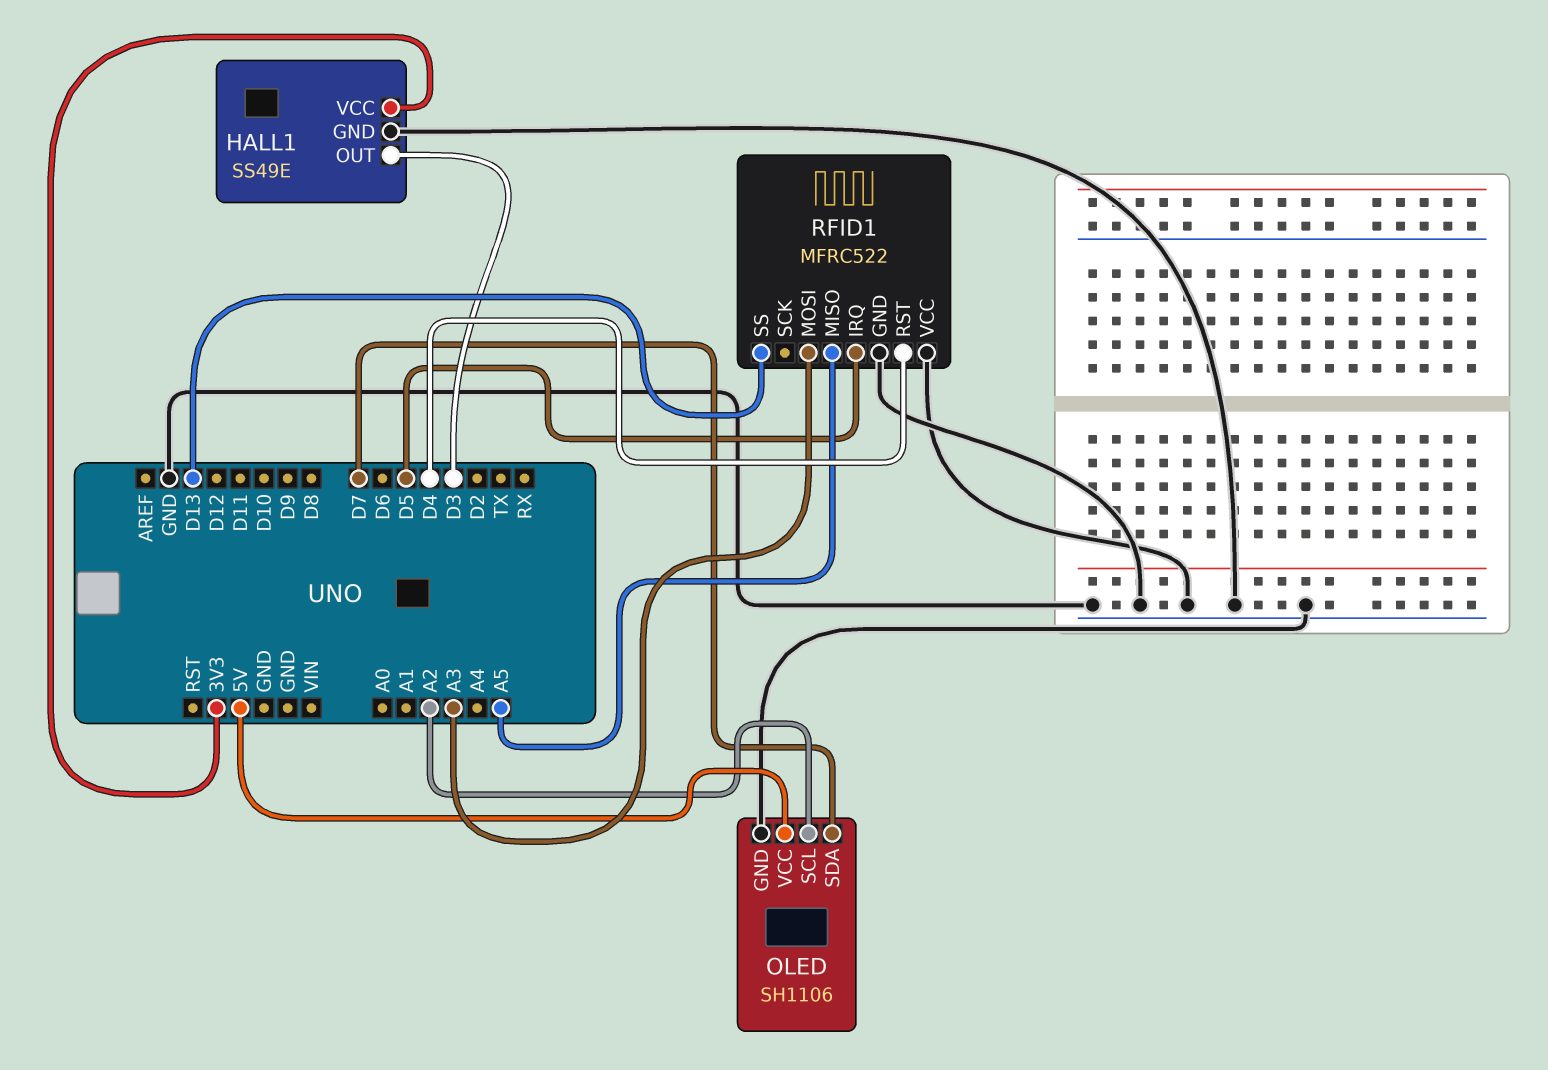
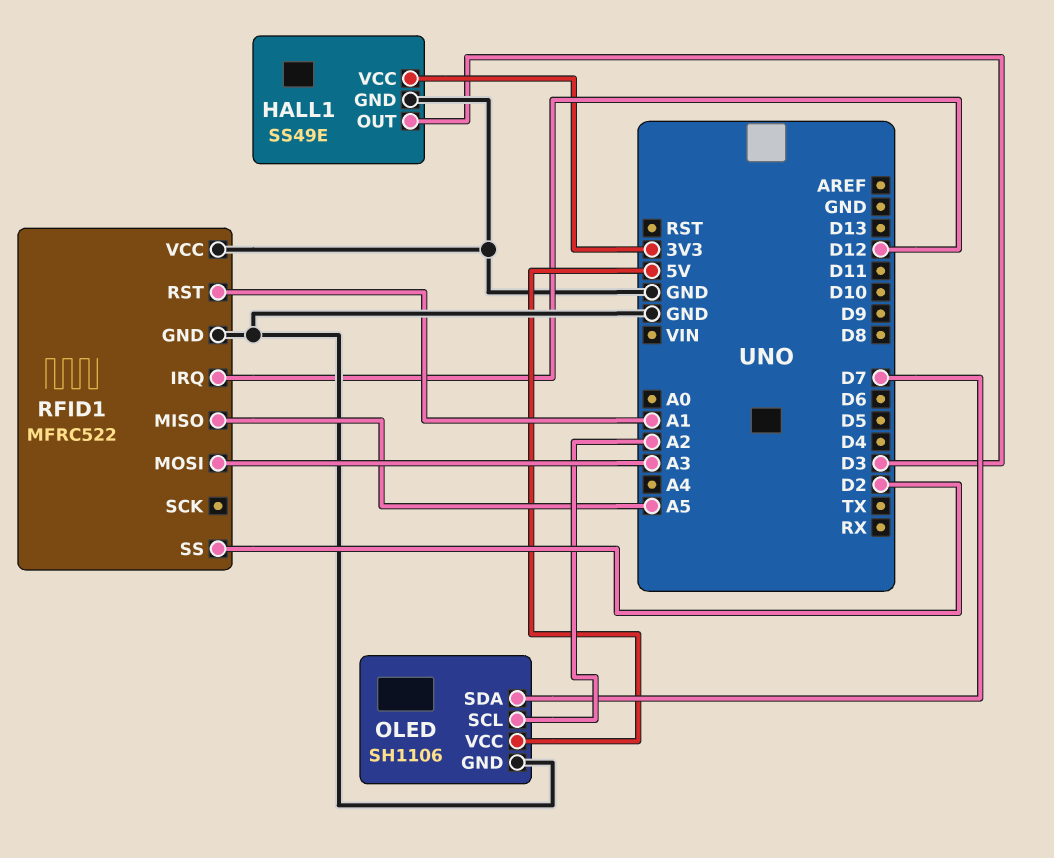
RFID1 pin IRQ: D5 -> D12
RFID1 pin RST: D4 -> A1
RFID1 pin SS: D13 -> D2

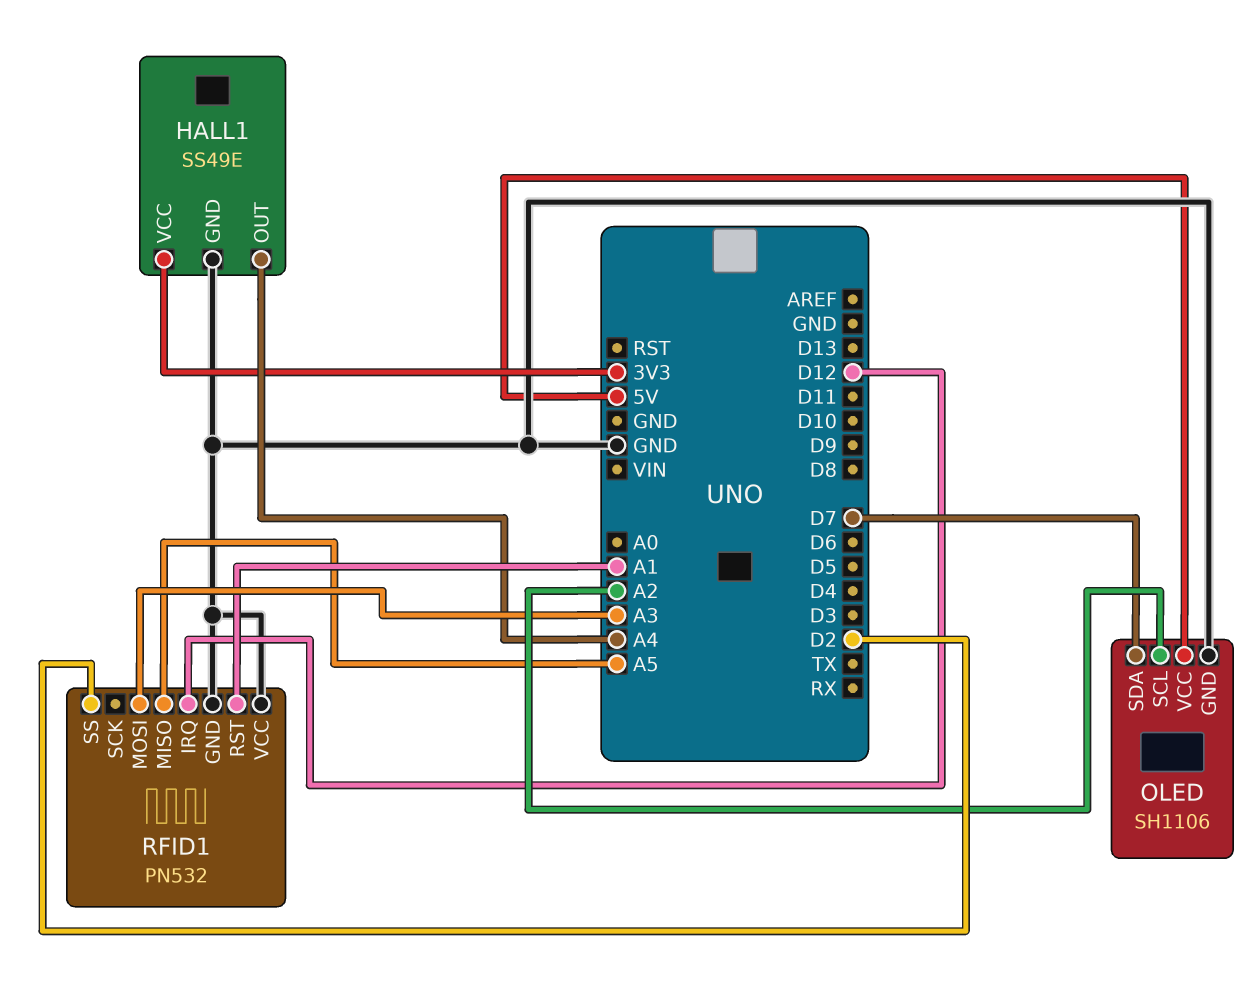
HALL1 pin OUT: D3 -> A4
RFID1: MFRC522 -> PN532

